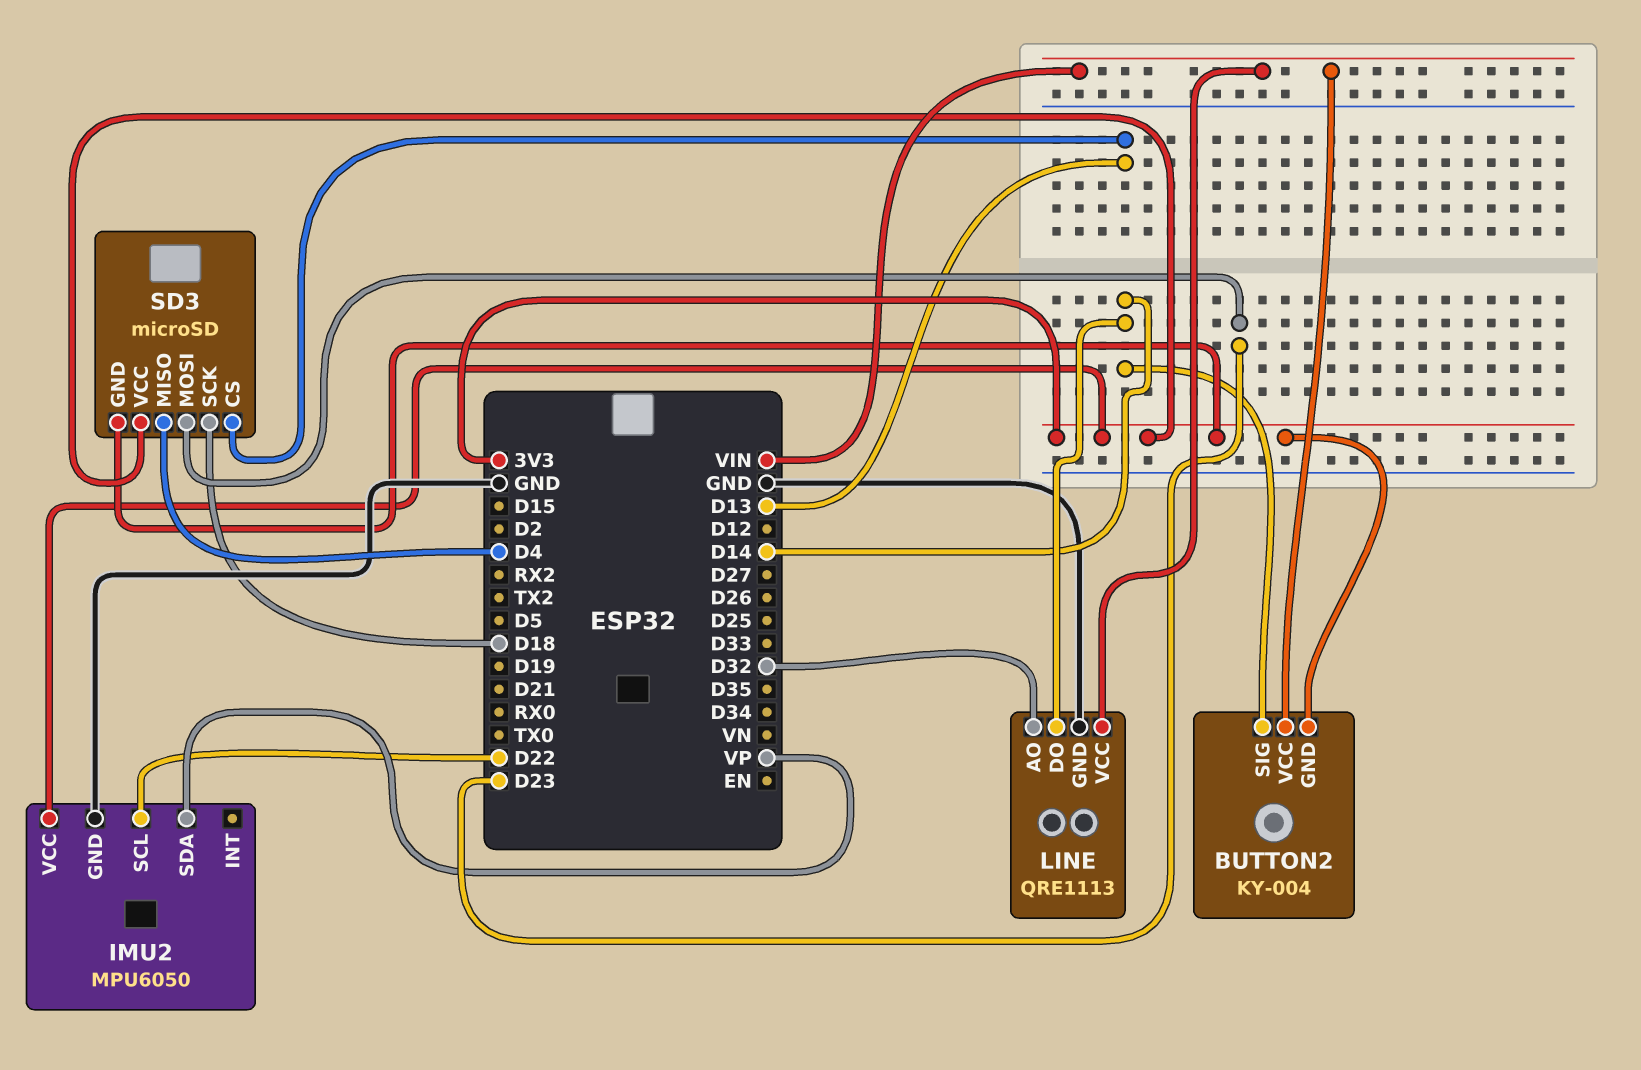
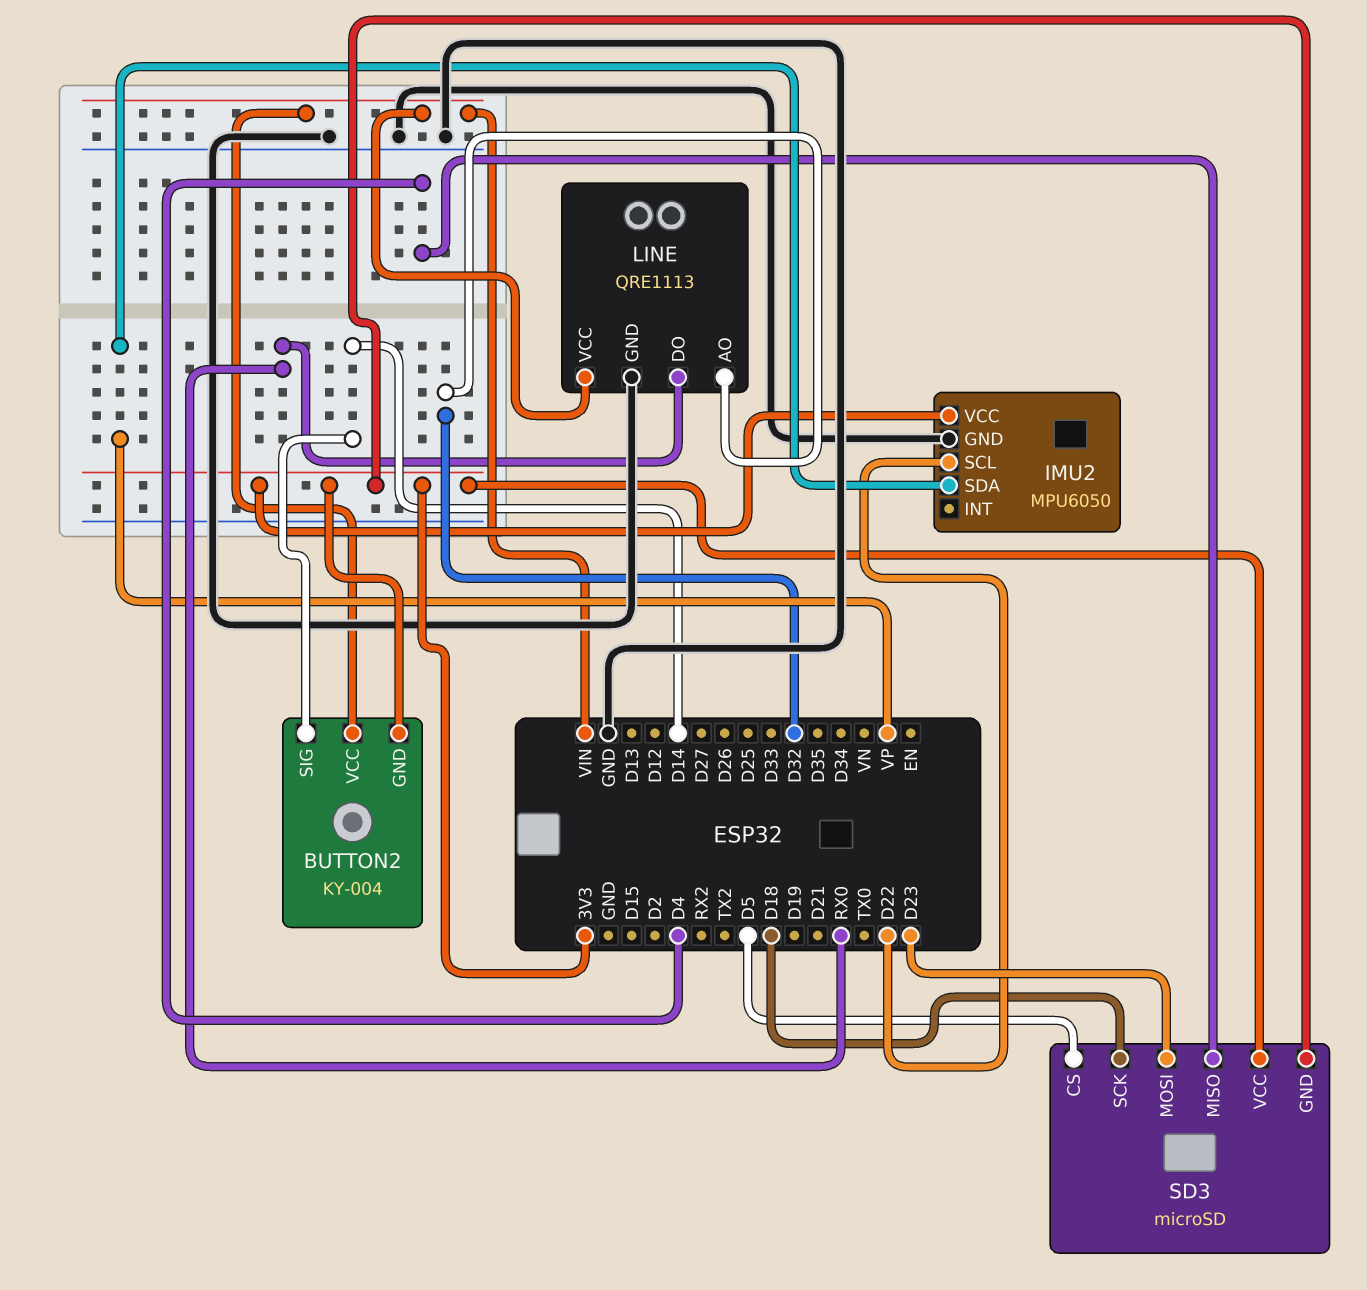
LINE pin DO: D14 -> RX0
SD3 pin CS: D13 -> D5

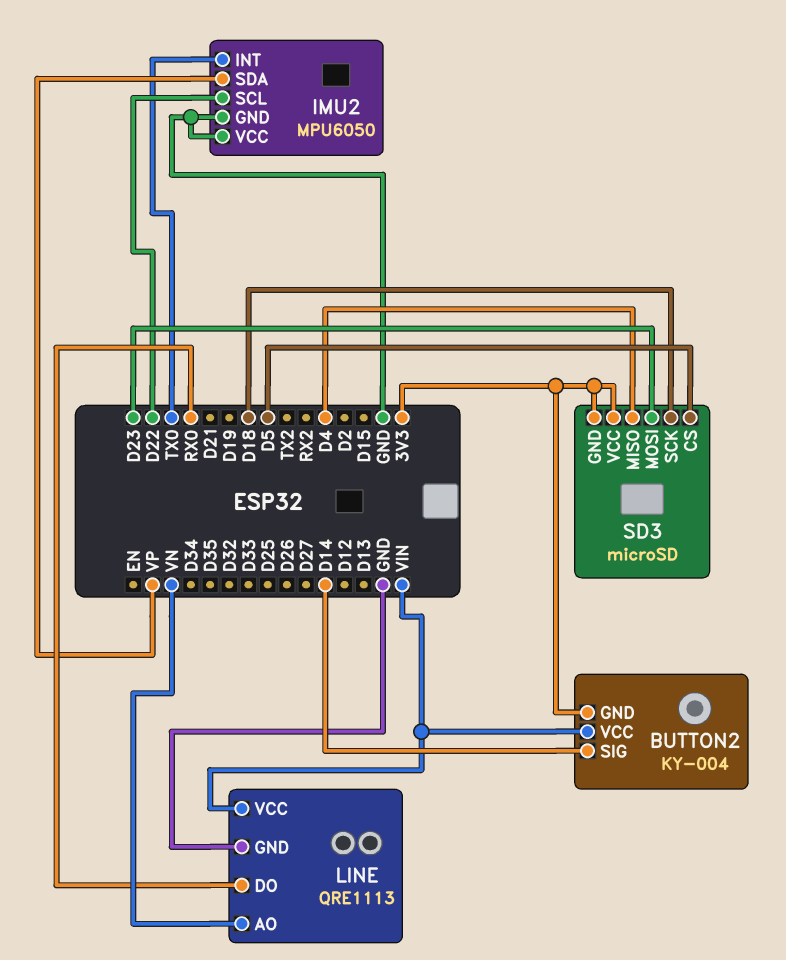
IMU2 pin INT: none -> TX0
IMU2 pin VCC: 3V3 -> GND
LINE pin AO: D32 -> VN

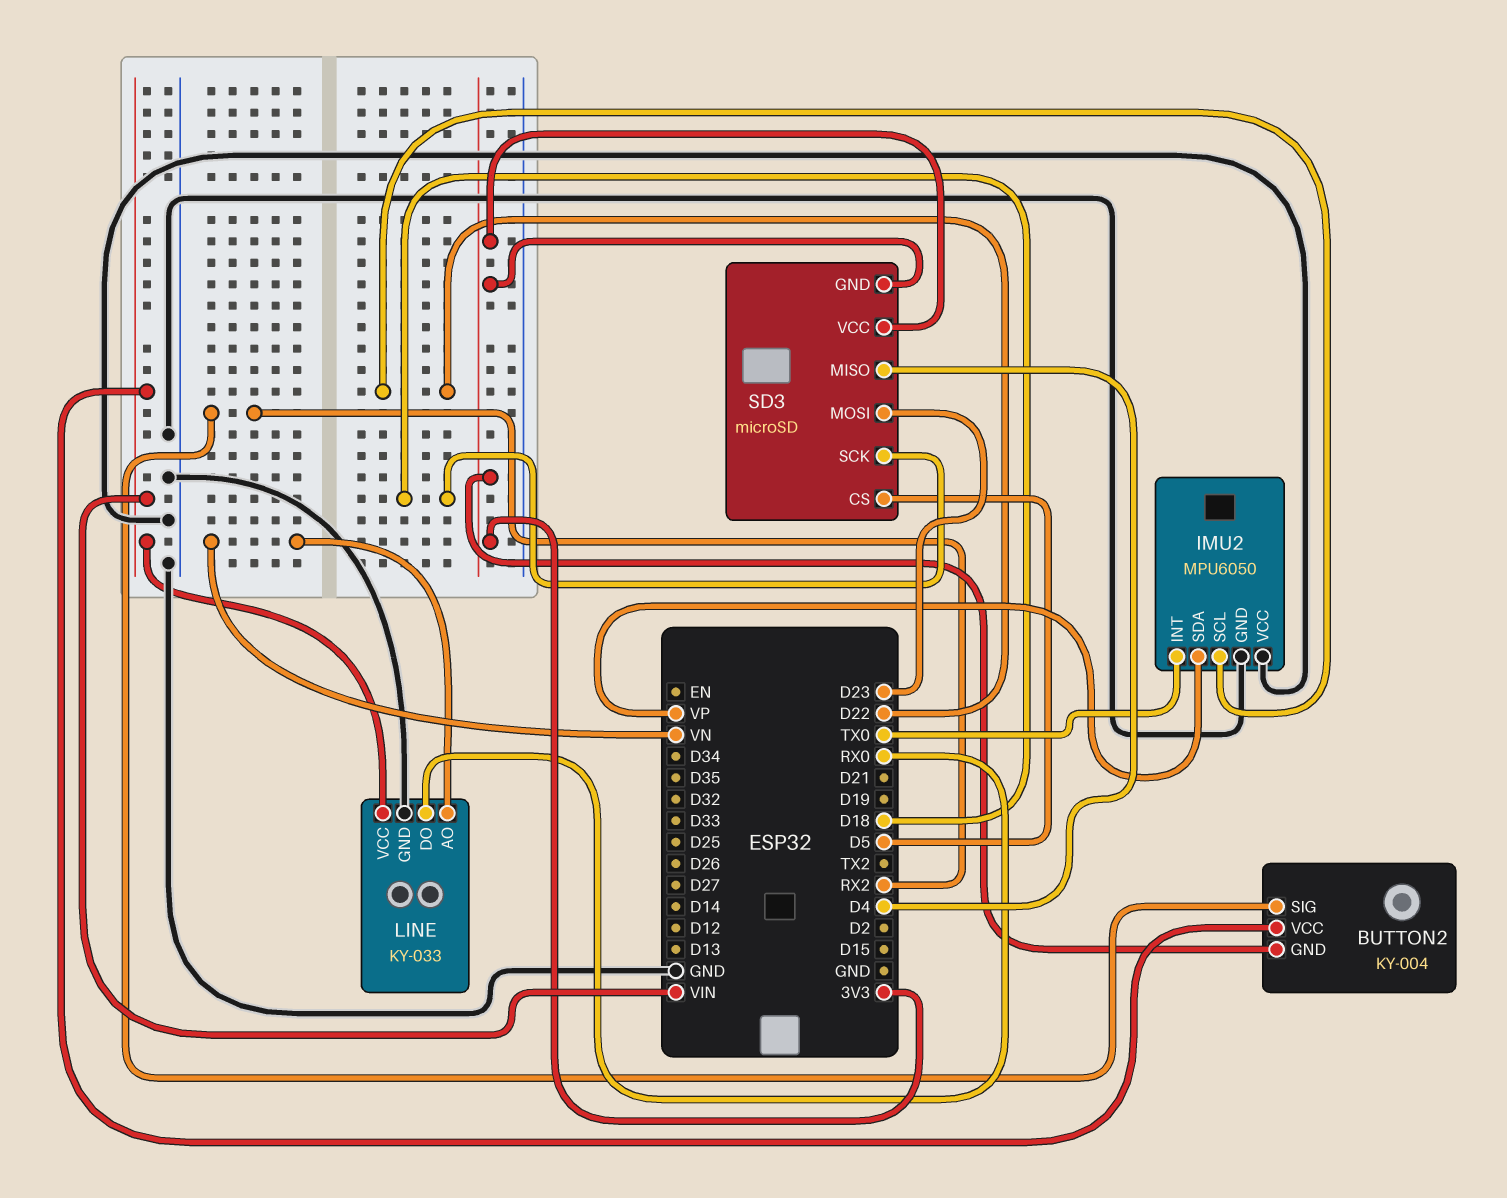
BUTTON2 pin SIG: D14 -> RX2
LINE: QRE1113 -> KY-033

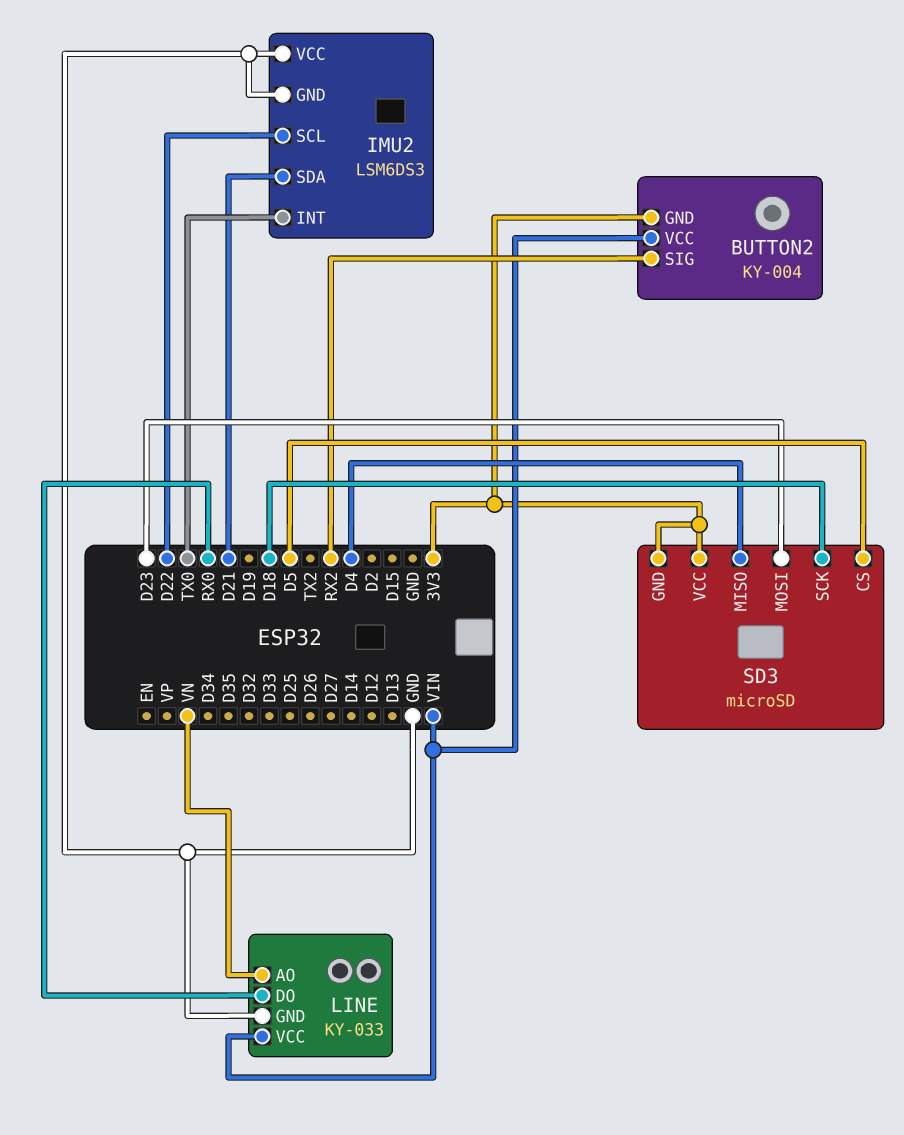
IMU2: MPU6050 -> LSM6DS3
IMU2 pin SDA: VP -> D21

